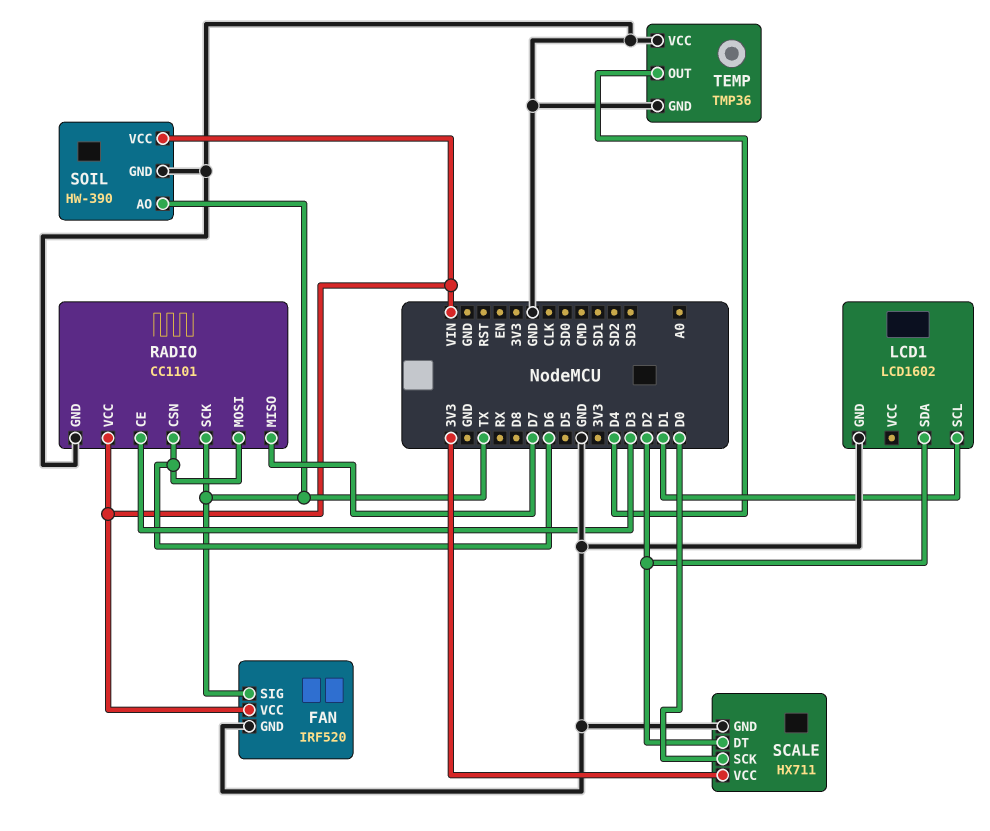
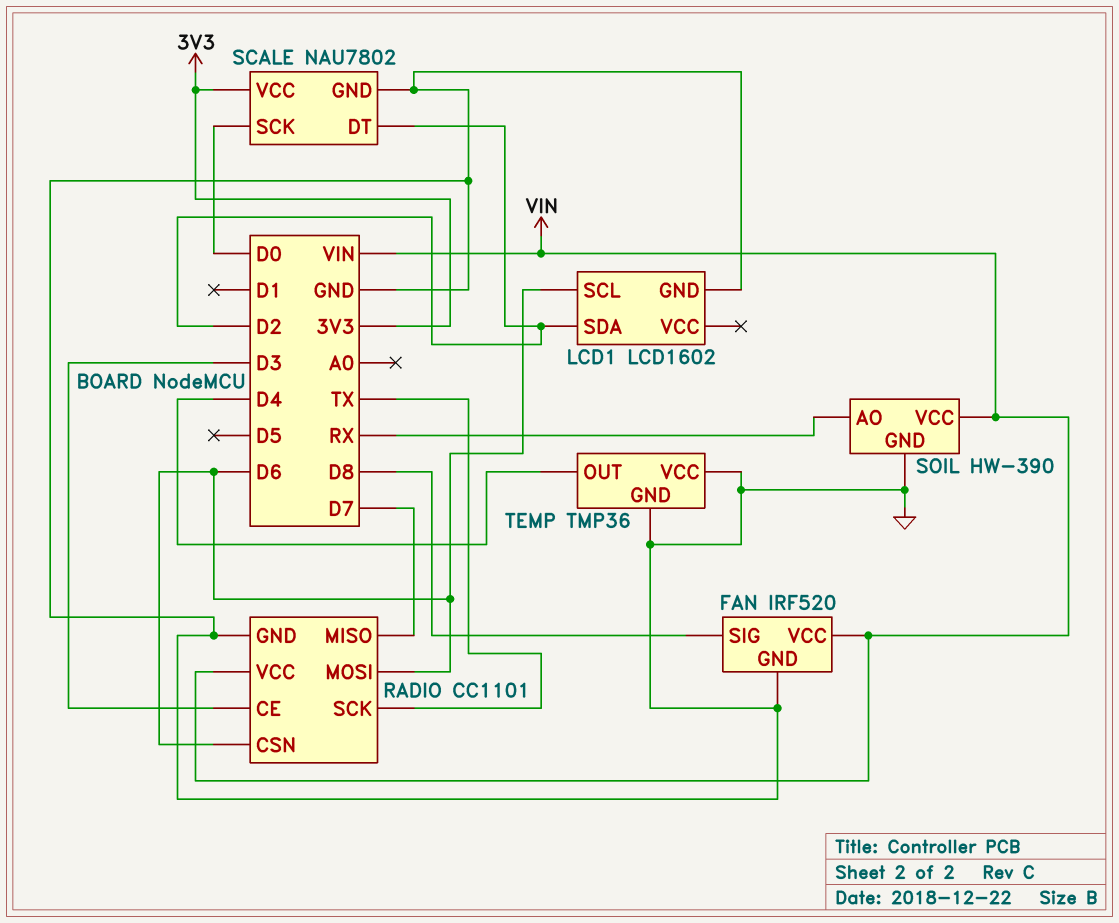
FAN pin SIG: TX -> D8
LCD1 pin SCL: D1 -> D6
SCALE: HX711 -> NAU7802
SOIL pin AO: TX -> RX

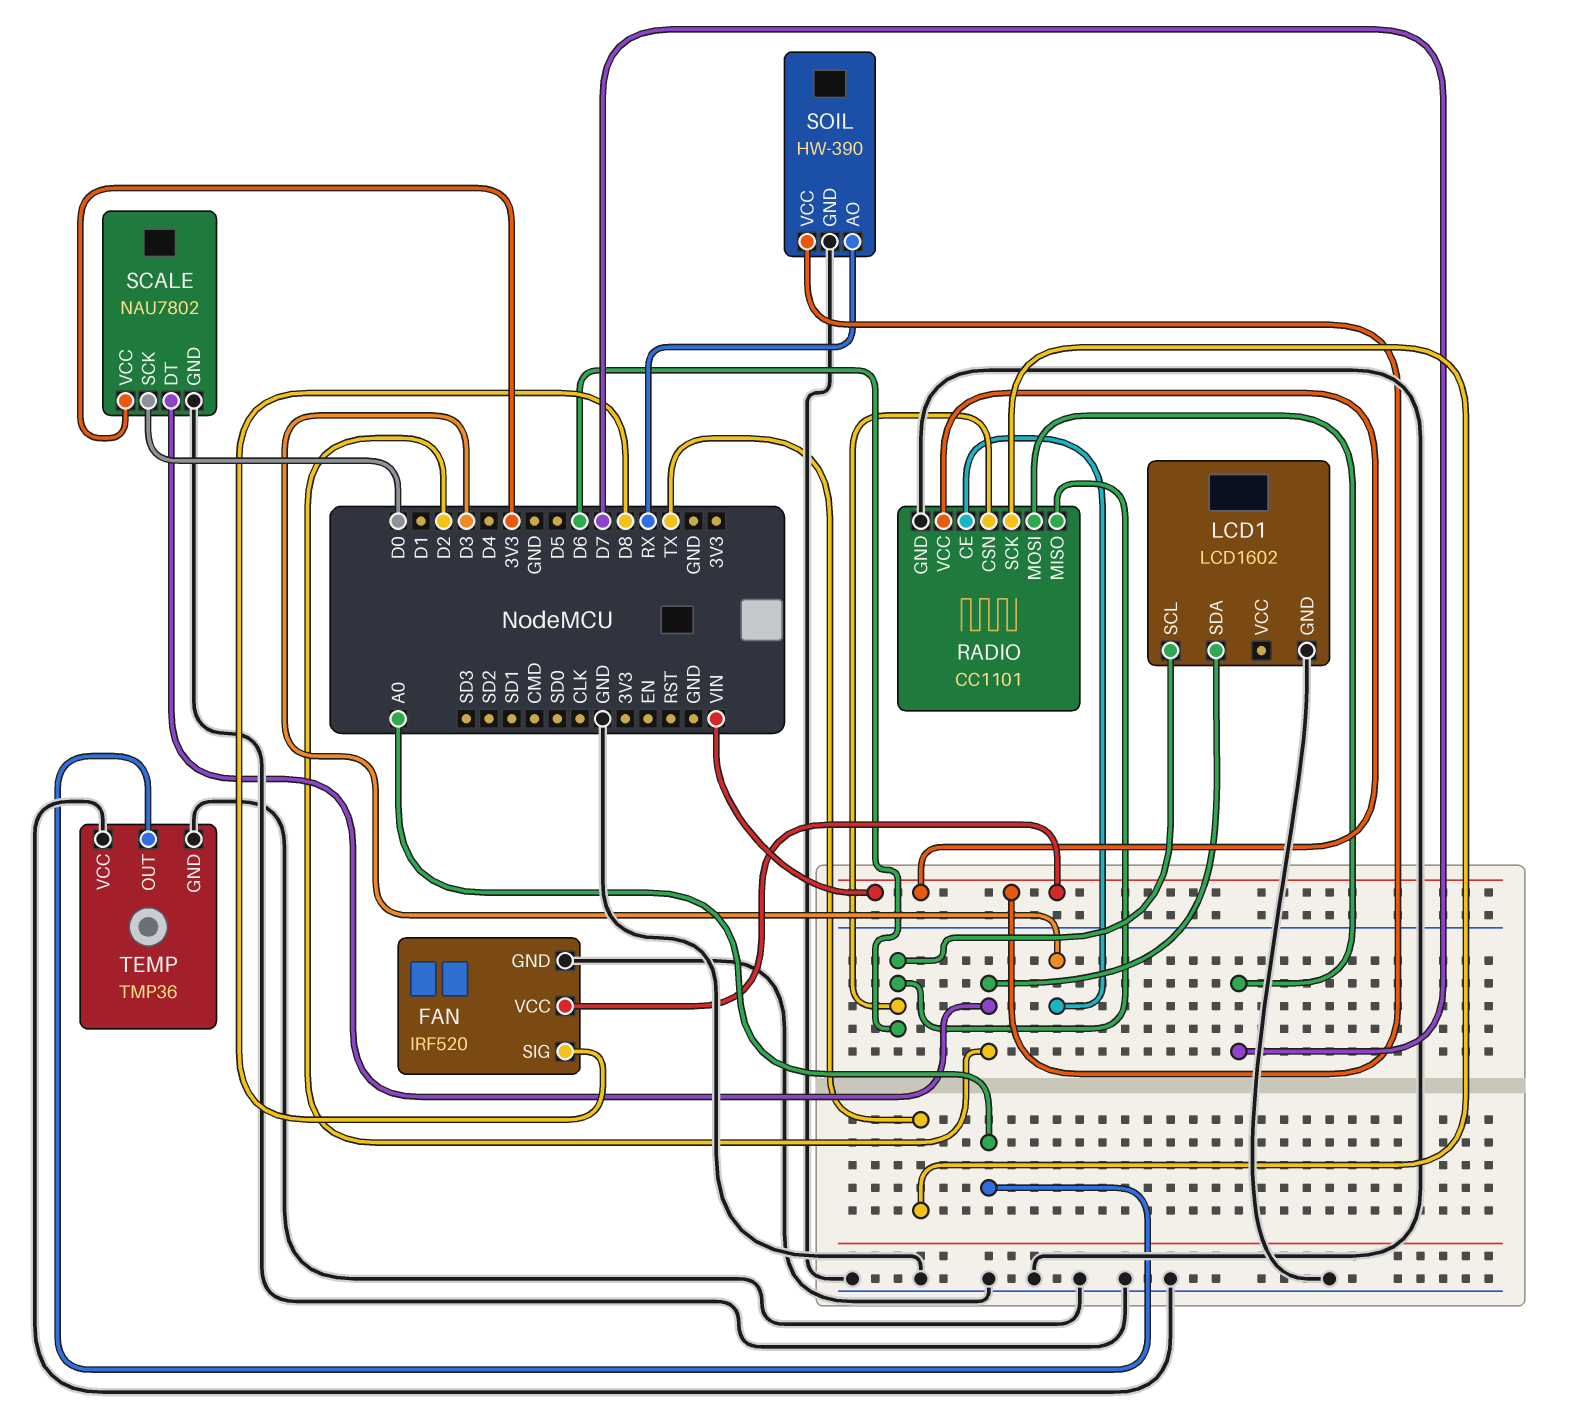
RADIO pin MISO: D7 -> D6
RADIO pin MOSI: D6 -> D7
TEMP pin OUT: D4 -> A0

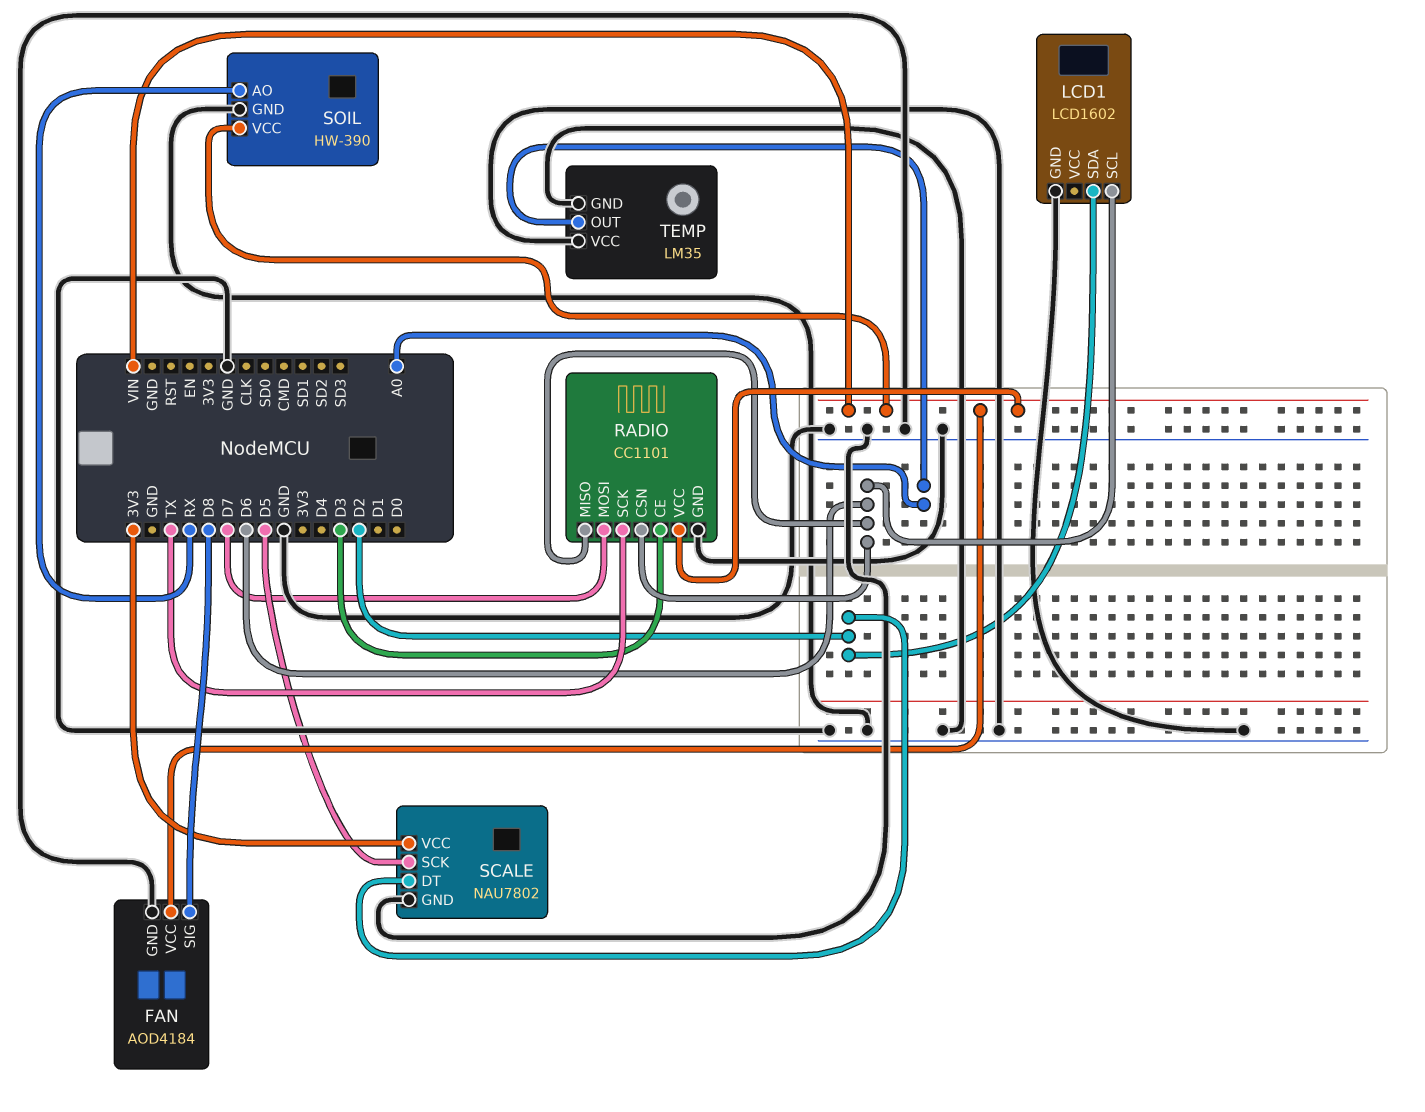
FAN: IRF520 -> AOD4184
SCALE pin SCK: D0 -> D5
TEMP: TMP36 -> LM35

